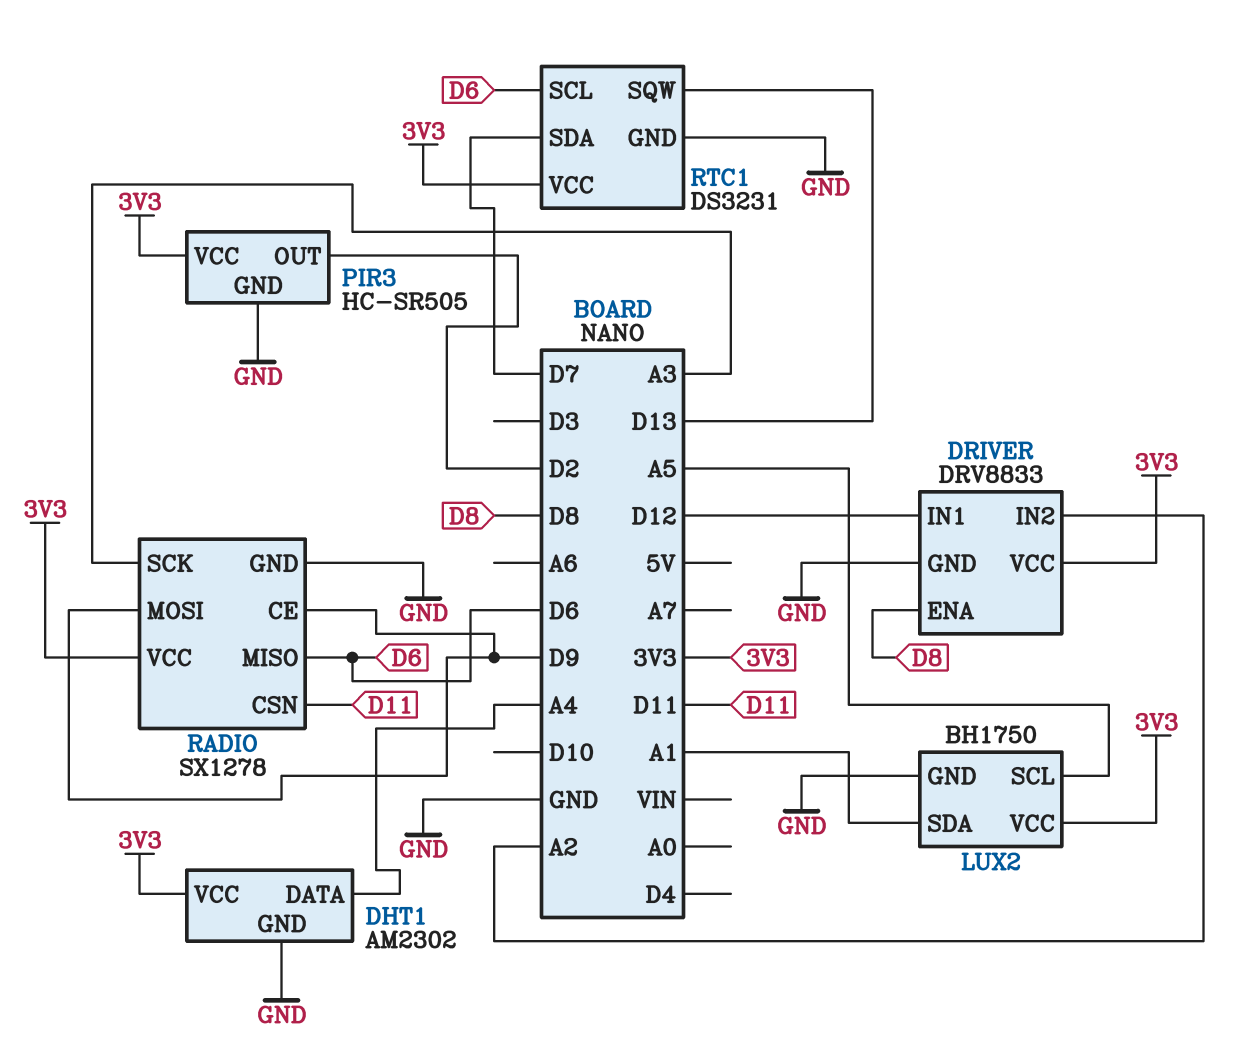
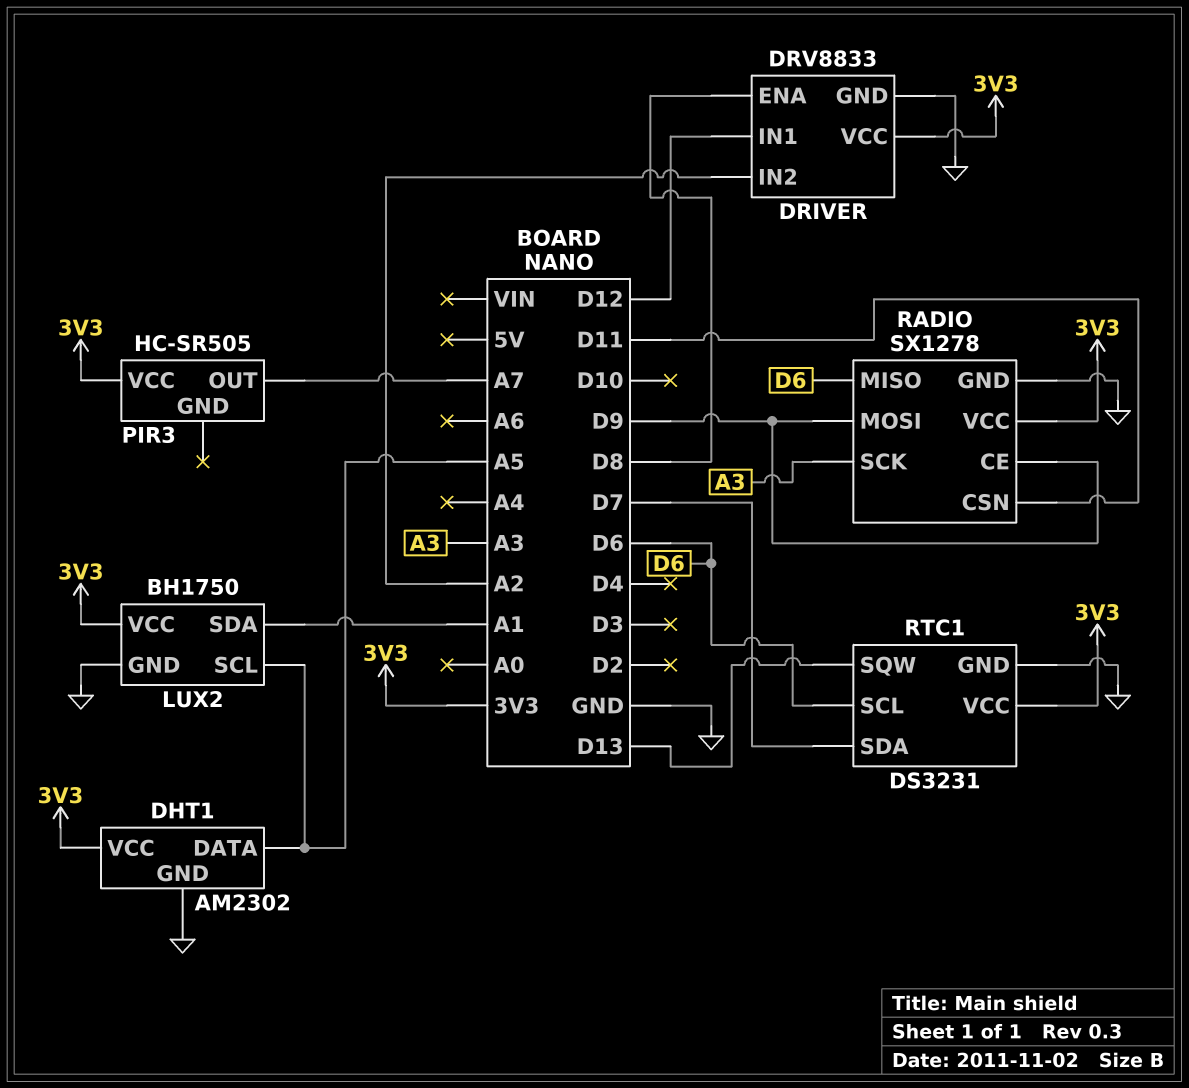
DHT1 pin DATA: A4 -> A5
PIR3 pin GND: GND -> none
PIR3 pin OUT: D2 -> A7

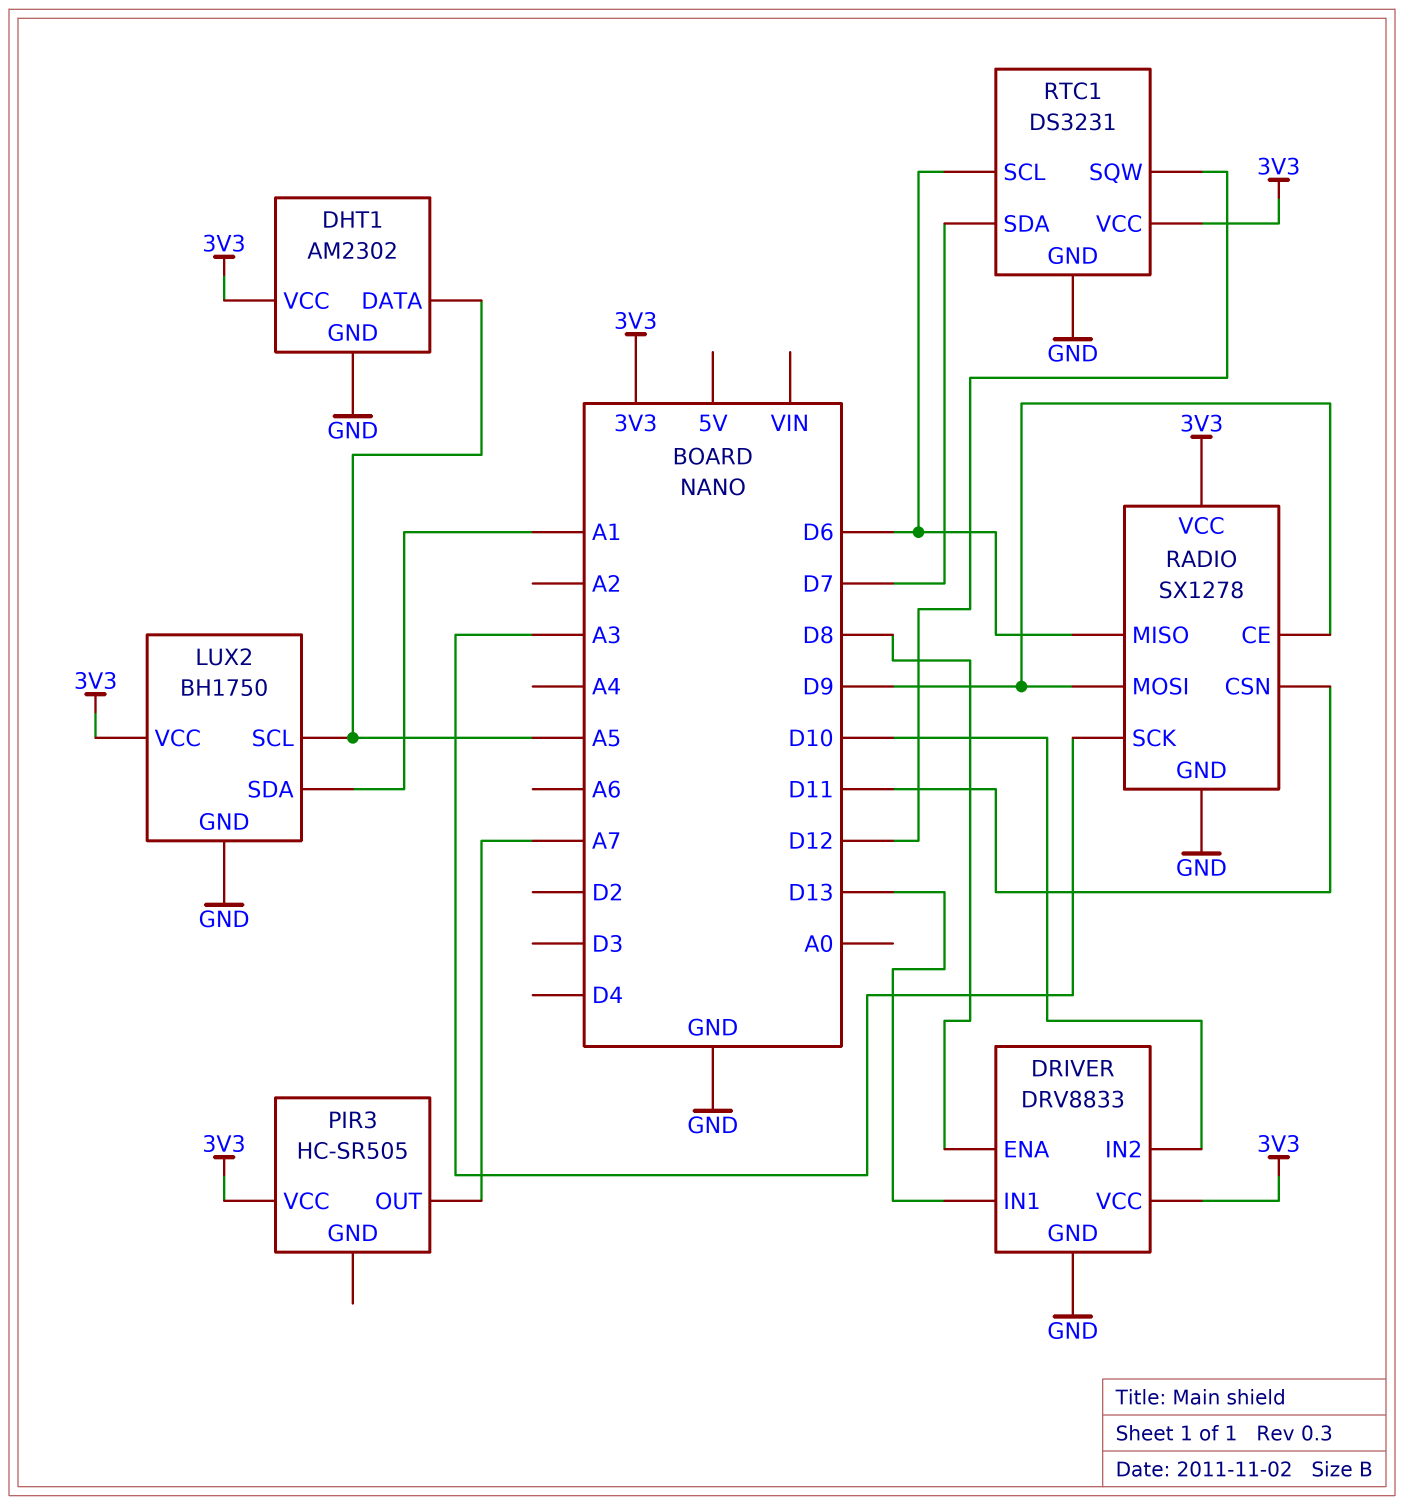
DRIVER pin IN1: D12 -> D13
DRIVER pin IN2: A2 -> D10
RTC1 pin SQW: D13 -> D12

